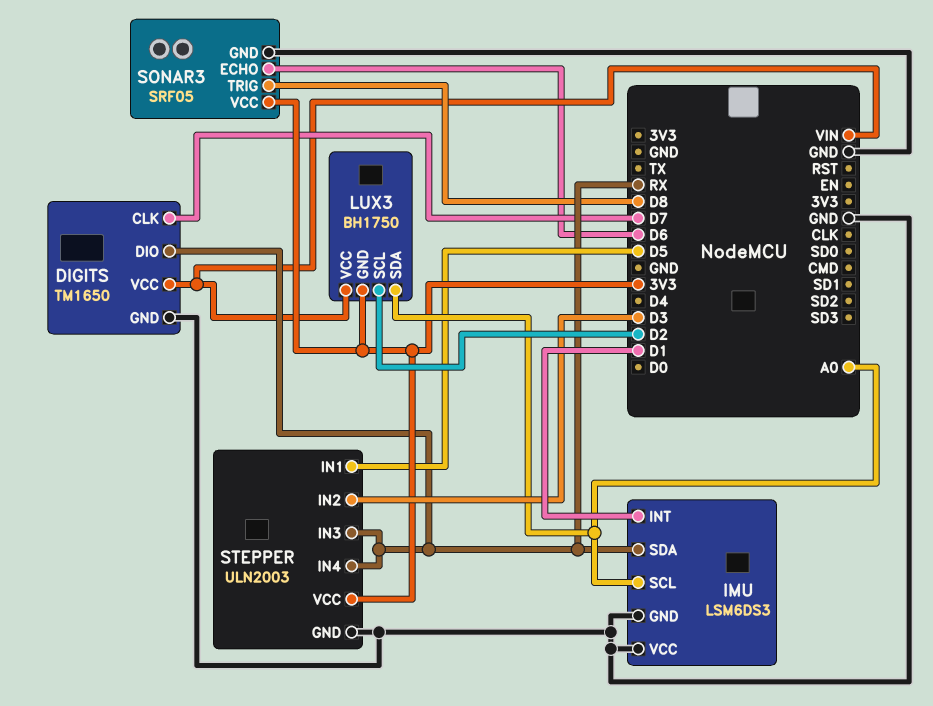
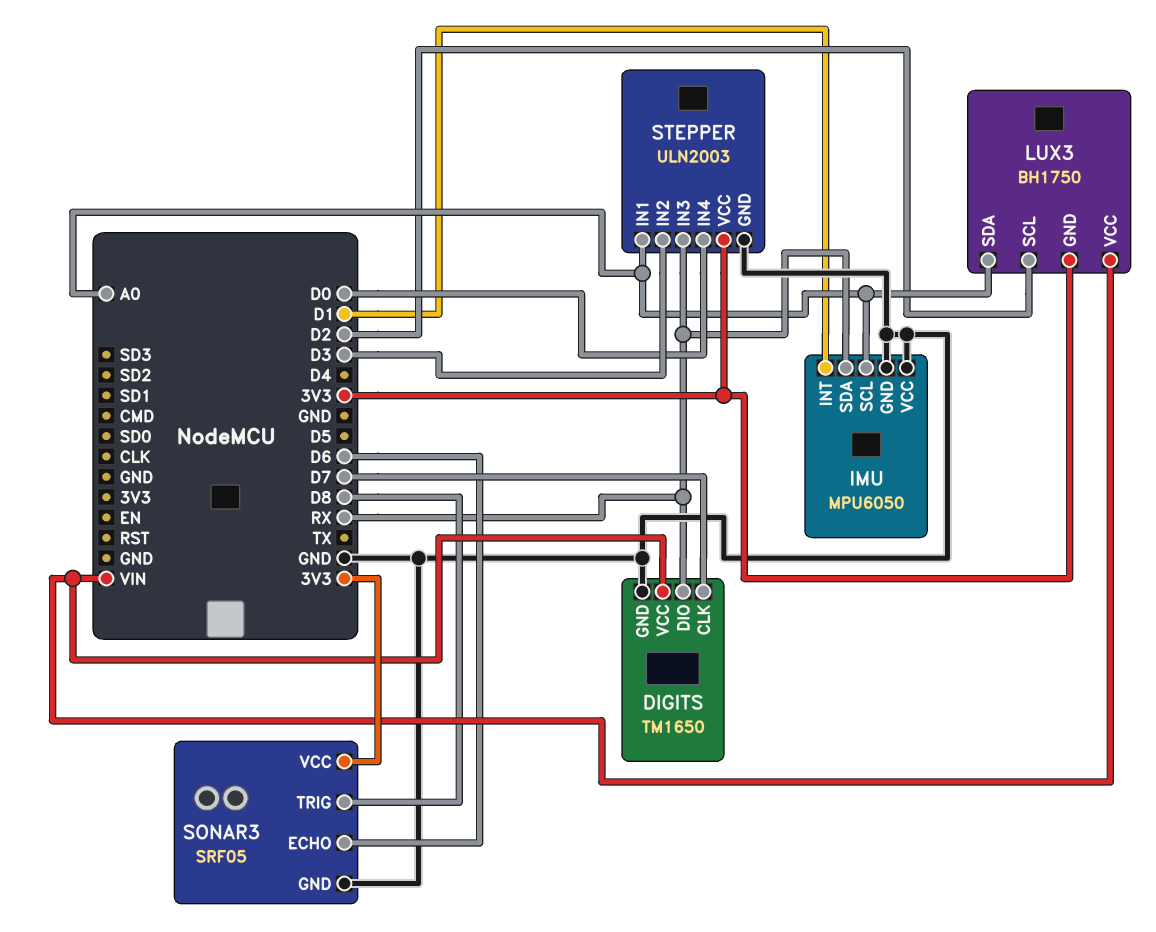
IMU: LSM6DS3 -> MPU6050
STEPPER pin IN1: D5 -> A0
STEPPER pin IN4: RX -> D0

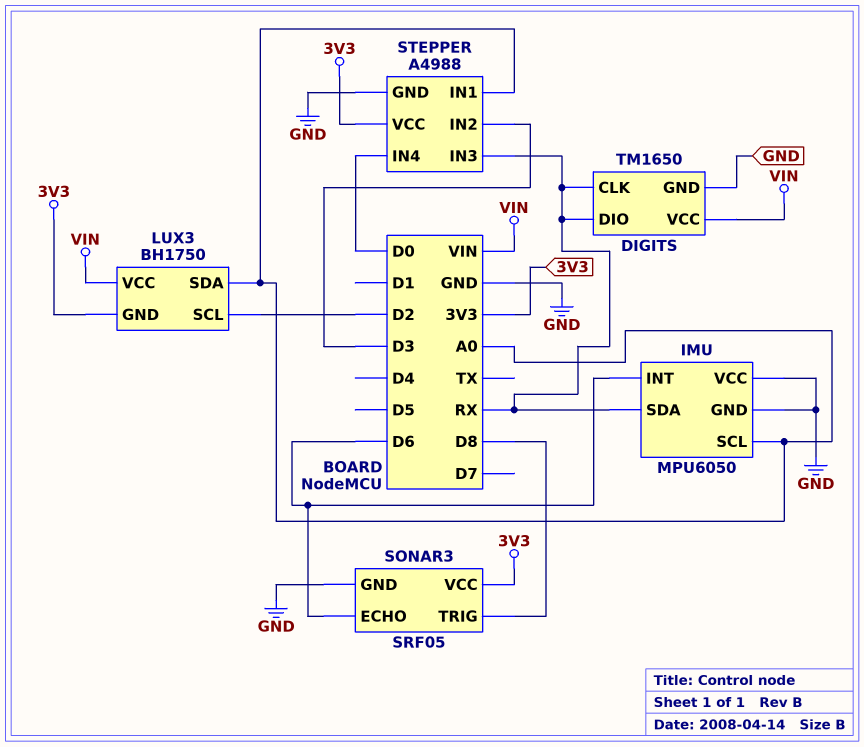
DIGITS pin CLK: D7 -> RX
IMU pin INT: D1 -> D6
STEPPER: ULN2003 -> A4988

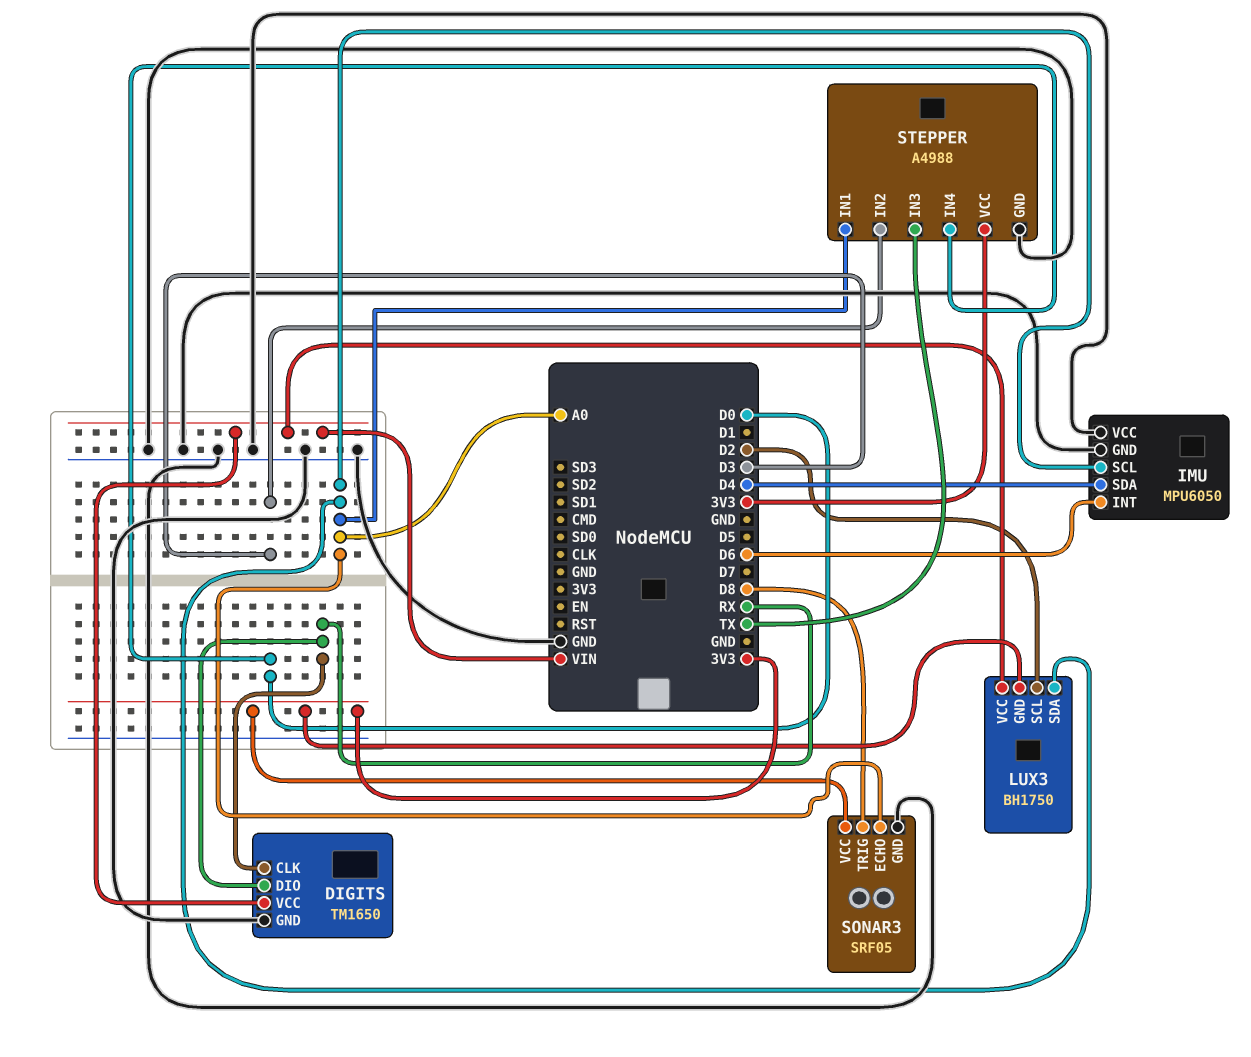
IMU pin SDA: RX -> D4
SONAR3 pin ECHO: D6 -> A0
STEPPER pin IN3: RX -> TX

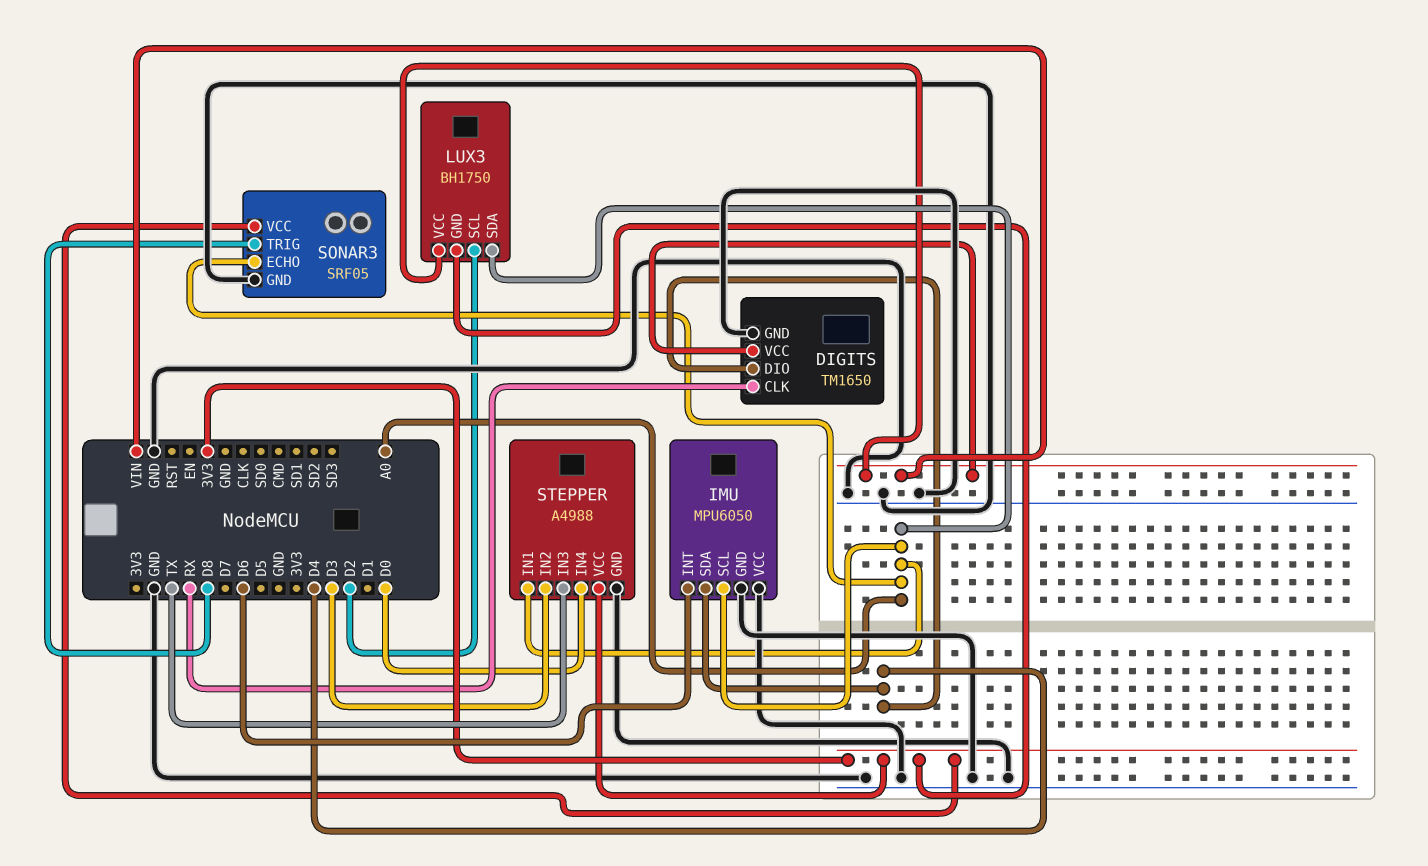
DIGITS pin DIO: RX -> D4

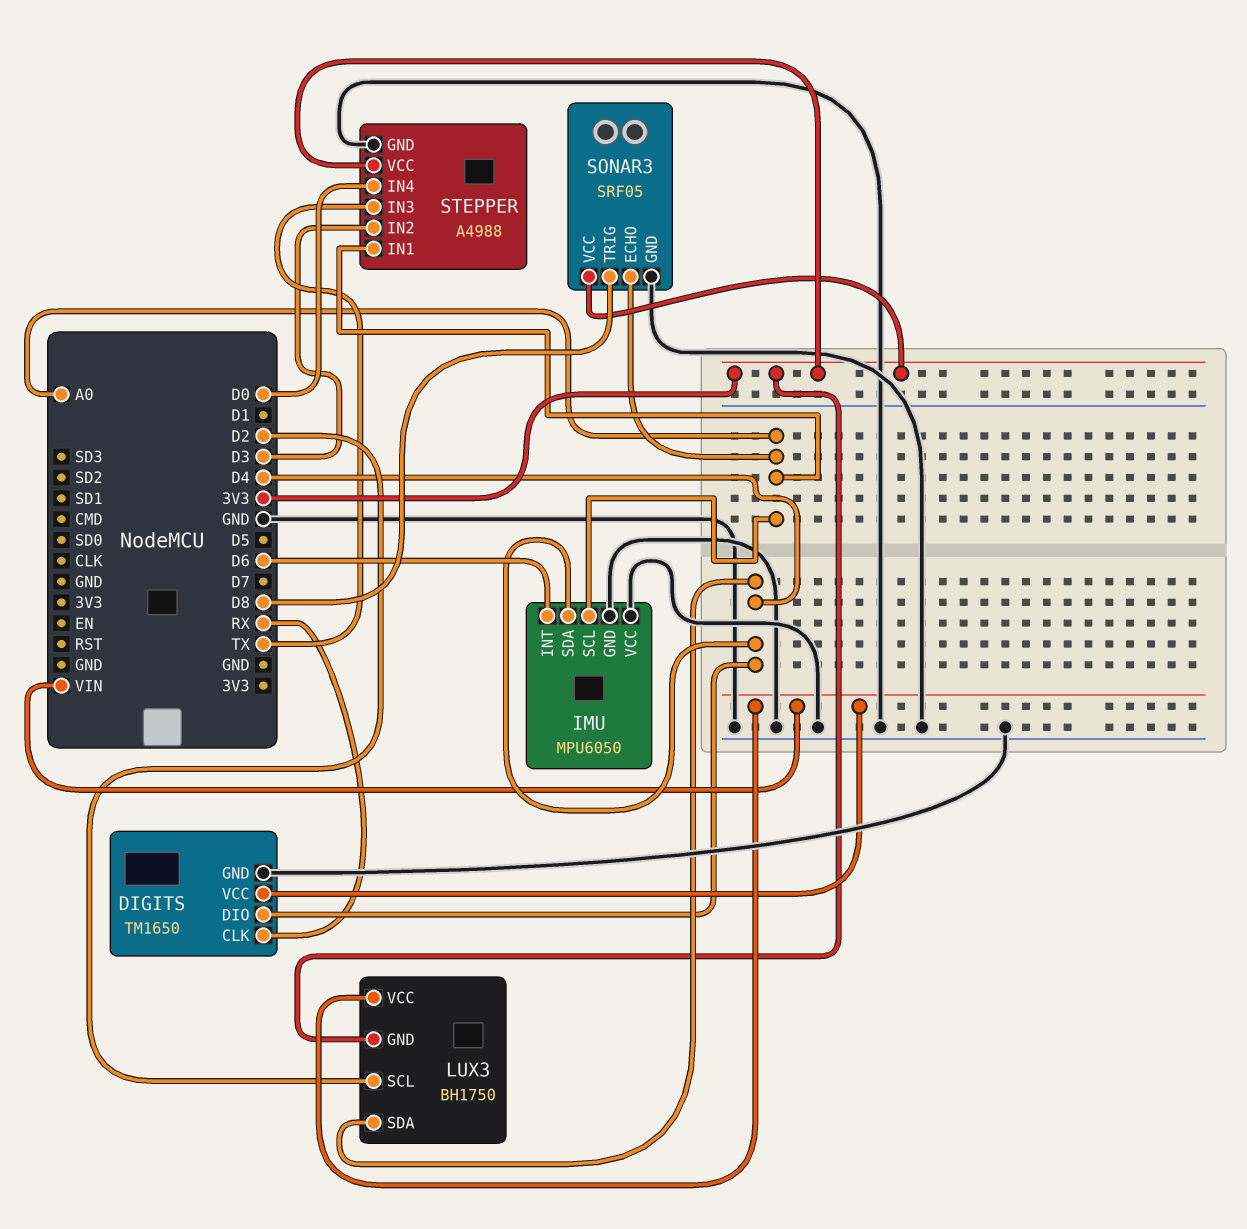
LUX3 pin SDA: A0 -> D4

